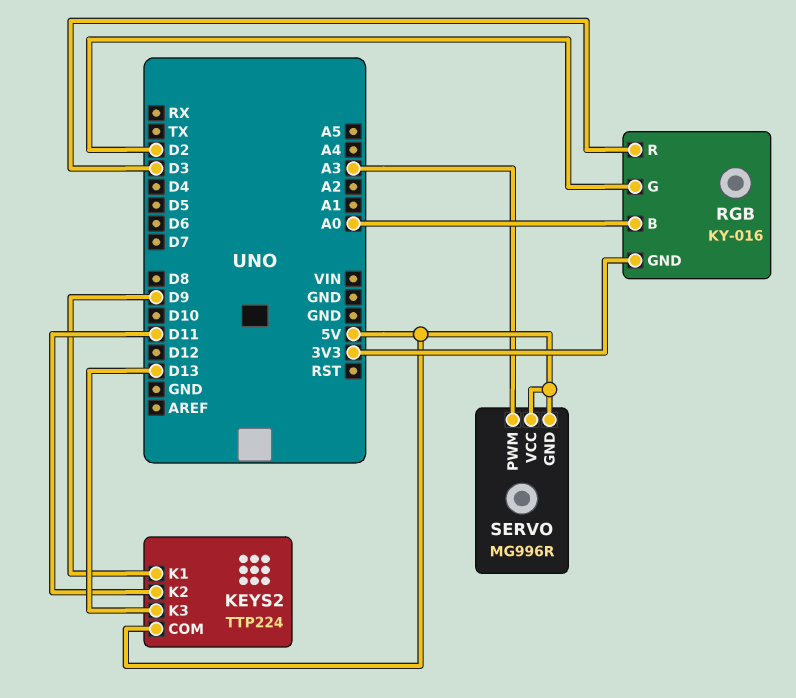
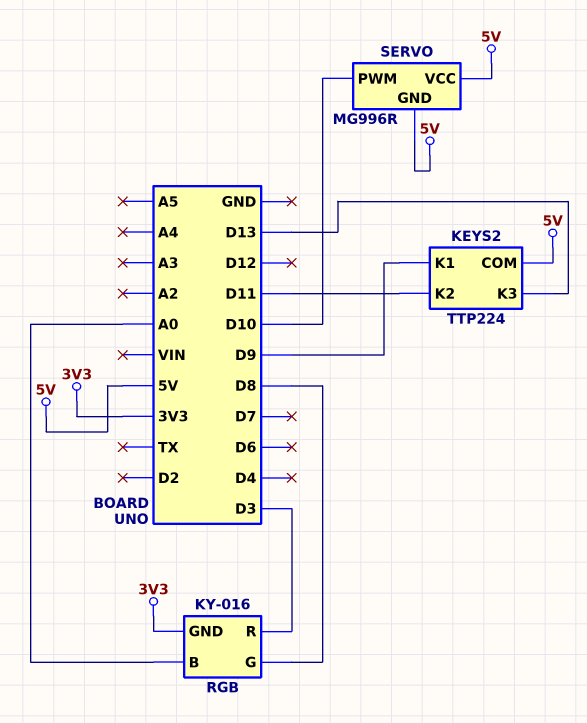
RGB pin G: D2 -> D8
SERVO pin PWM: A3 -> D10

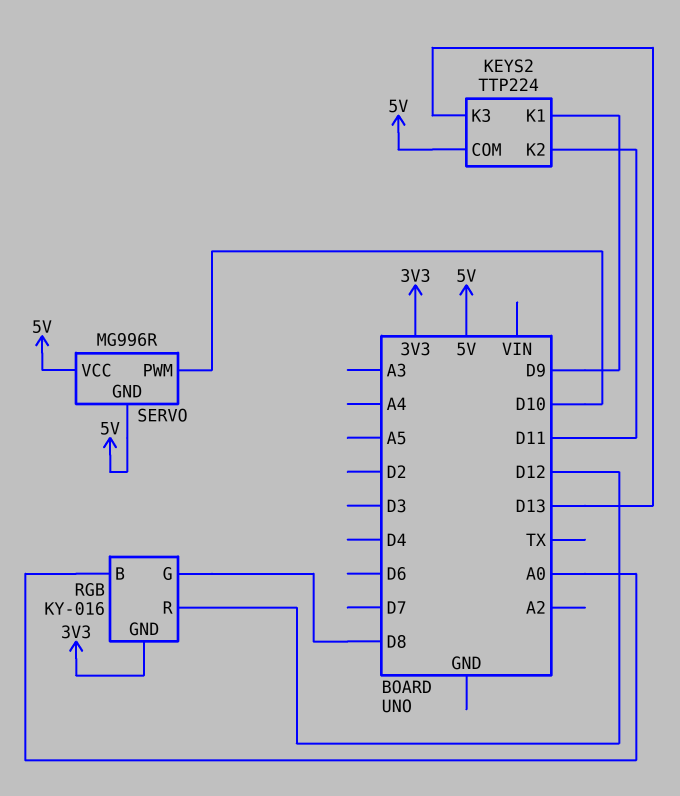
RGB pin R: D3 -> D12

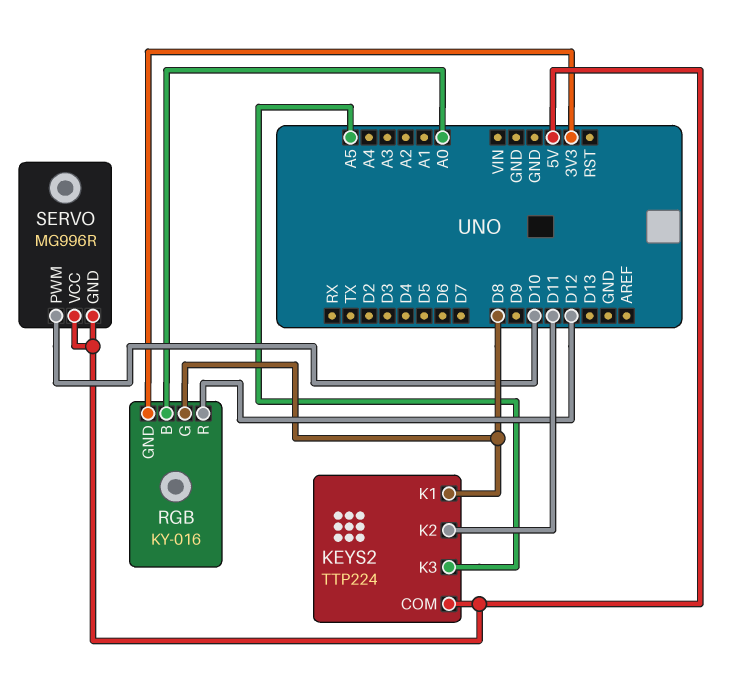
KEYS2 pin K1: D9 -> D8
KEYS2 pin K3: D13 -> A5

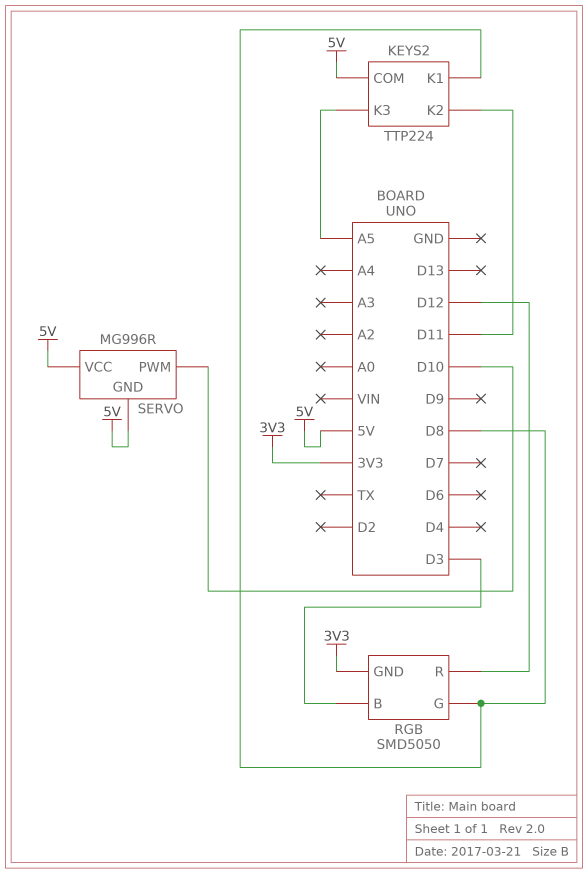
RGB: KY-016 -> SMD5050
RGB pin B: A0 -> D3

